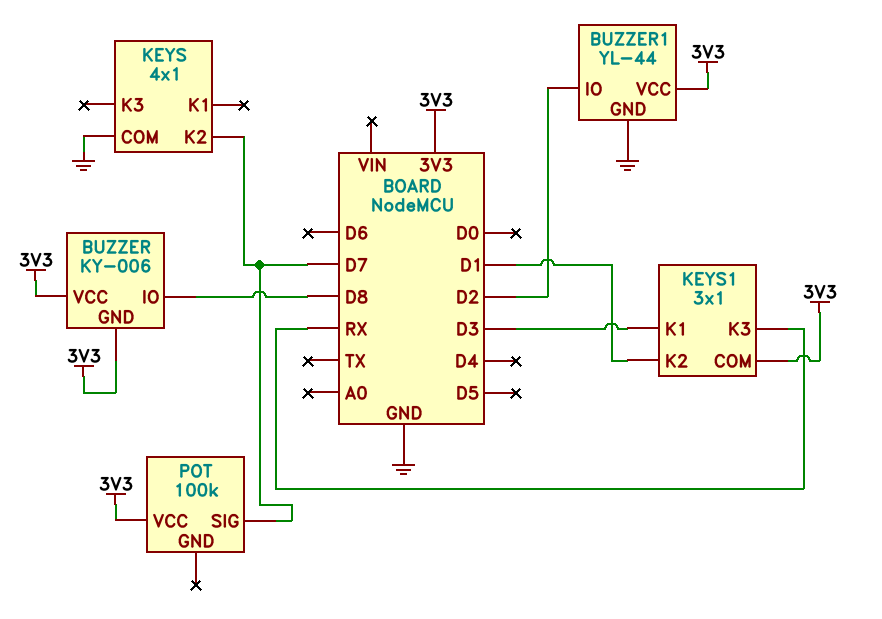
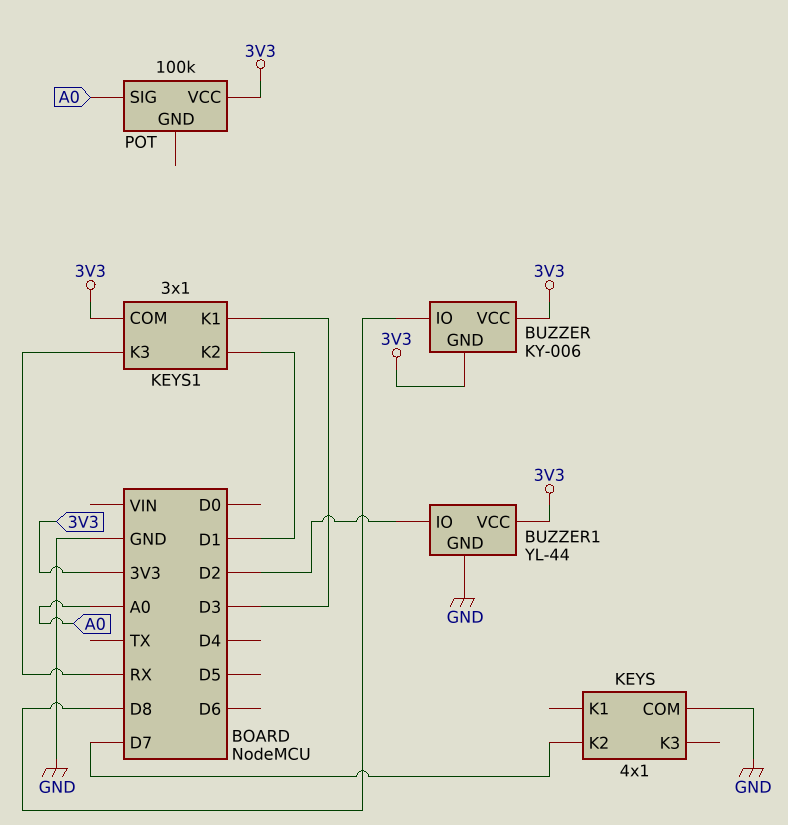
POT pin SIG: D7 -> A0

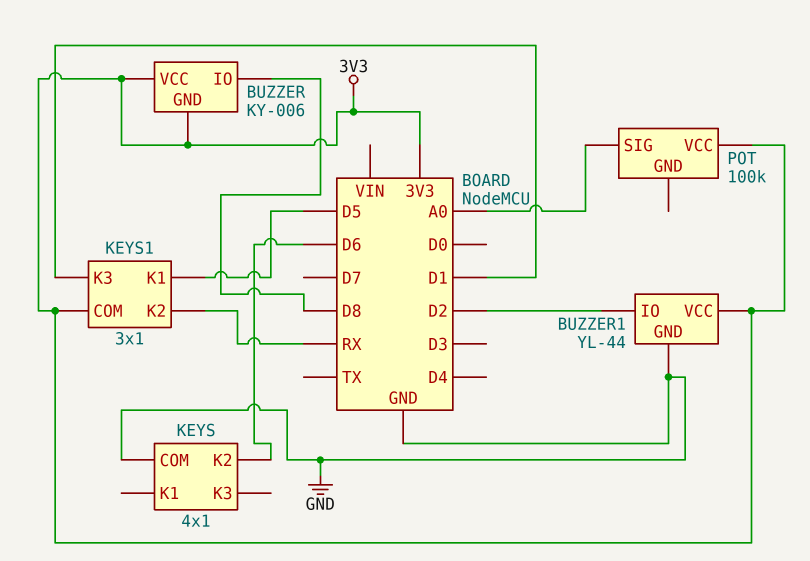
KEYS pin K2: D7 -> D6
KEYS1 pin K1: D3 -> D5
KEYS1 pin K2: D1 -> RX
KEYS1 pin K3: RX -> D1

